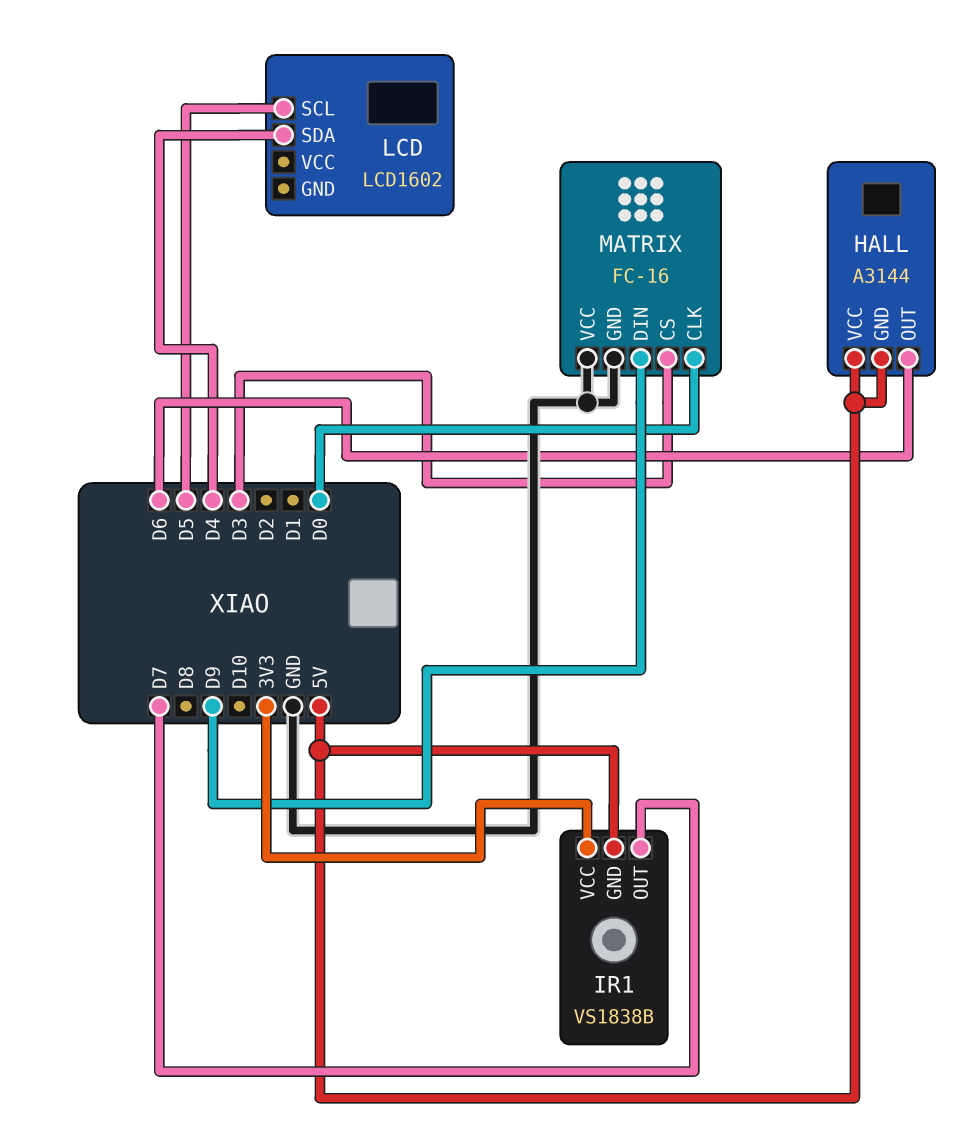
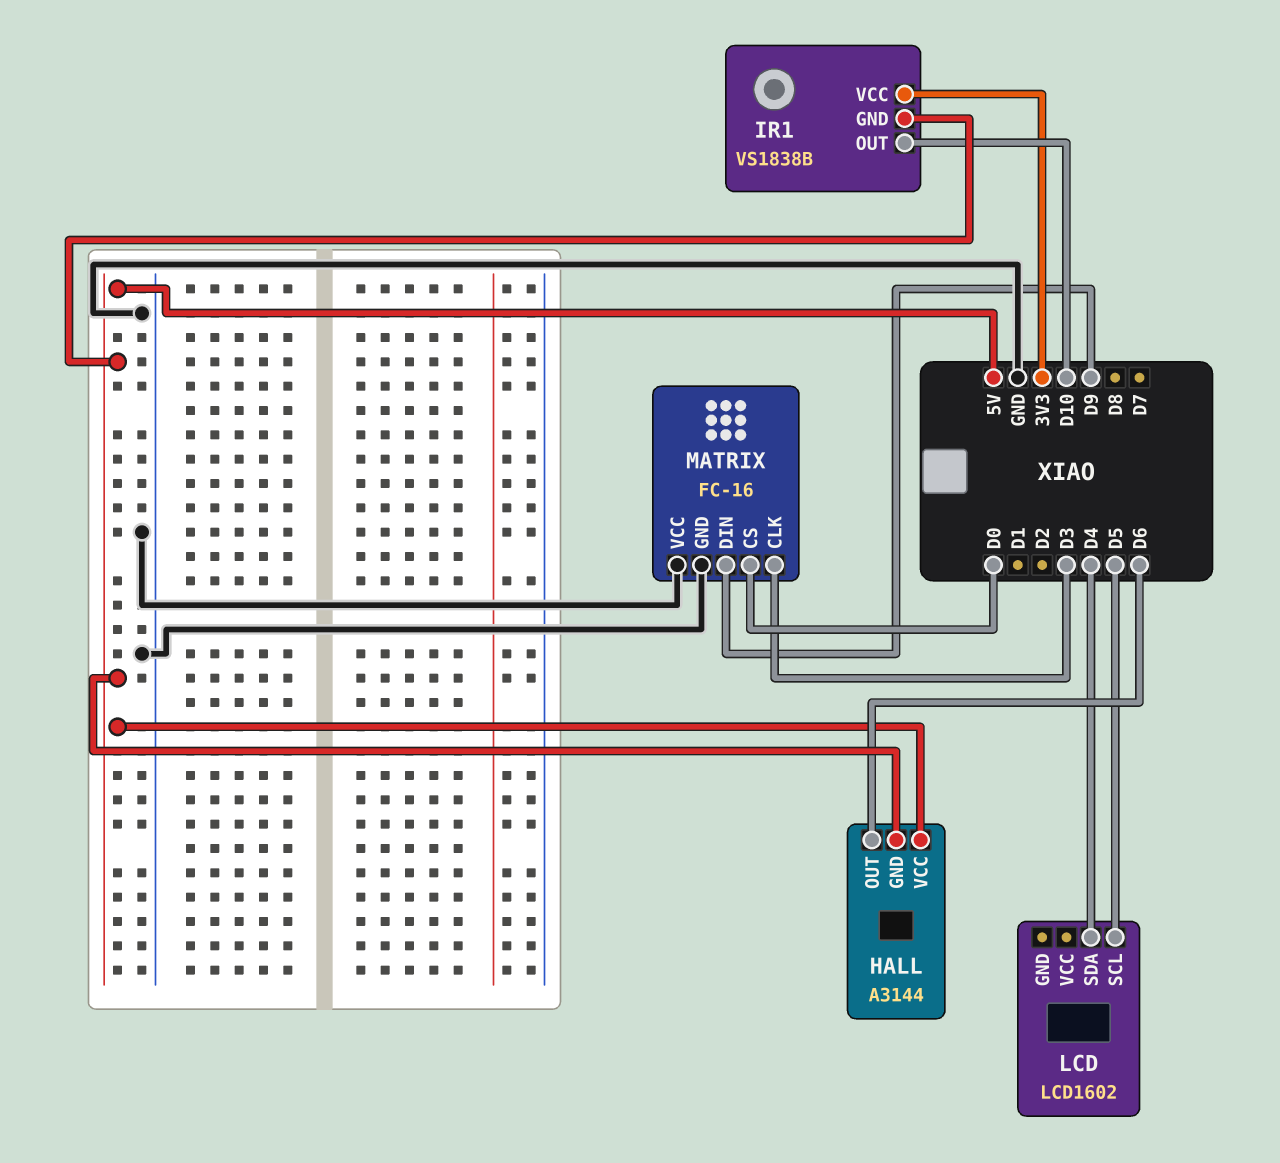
IR1 pin OUT: D7 -> D10
MATRIX pin CLK: D0 -> D3
MATRIX pin CS: D3 -> D0

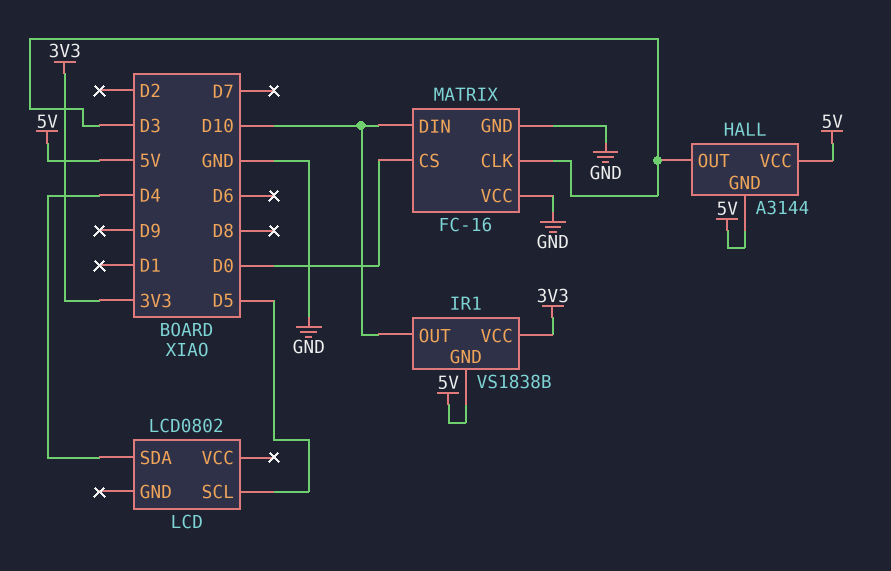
HALL pin OUT: D6 -> D3
LCD: LCD1602 -> LCD0802
MATRIX pin DIN: D9 -> D10

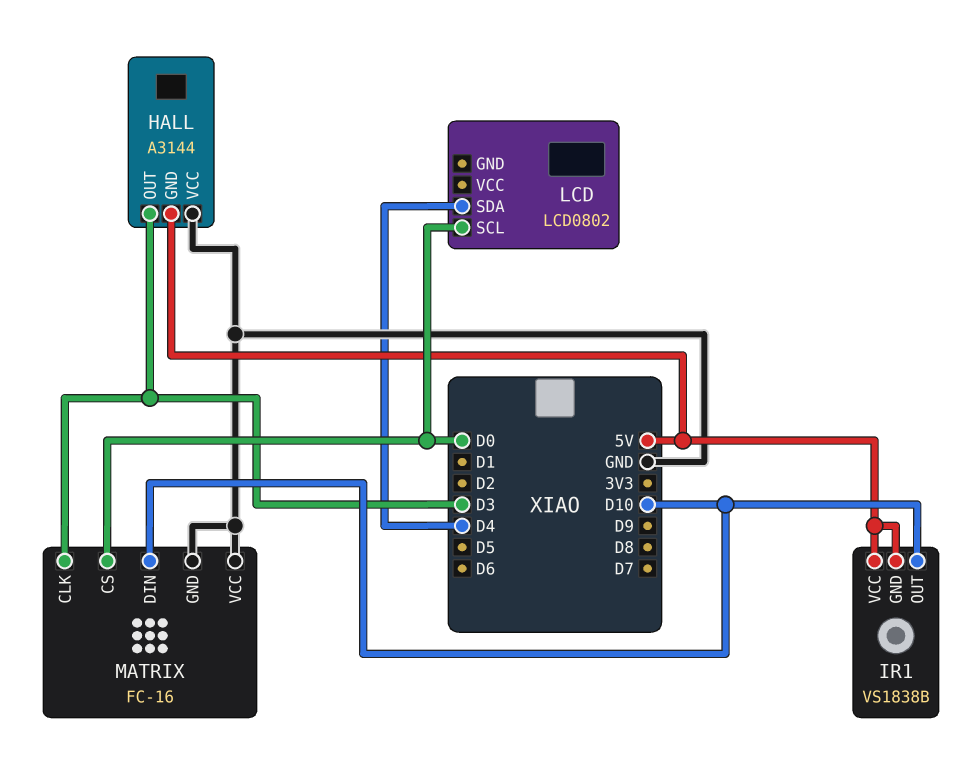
HALL pin VCC: 5V -> GND
IR1 pin VCC: 3V3 -> 5V
LCD pin SCL: D5 -> D0

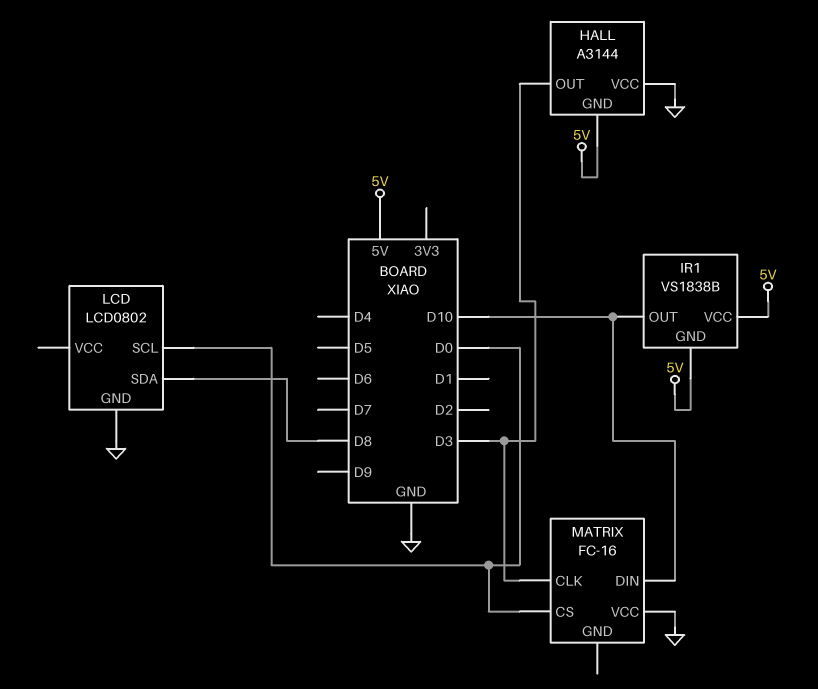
LCD pin GND: none -> GND
LCD pin SDA: D4 -> D8
MATRIX pin GND: GND -> none

